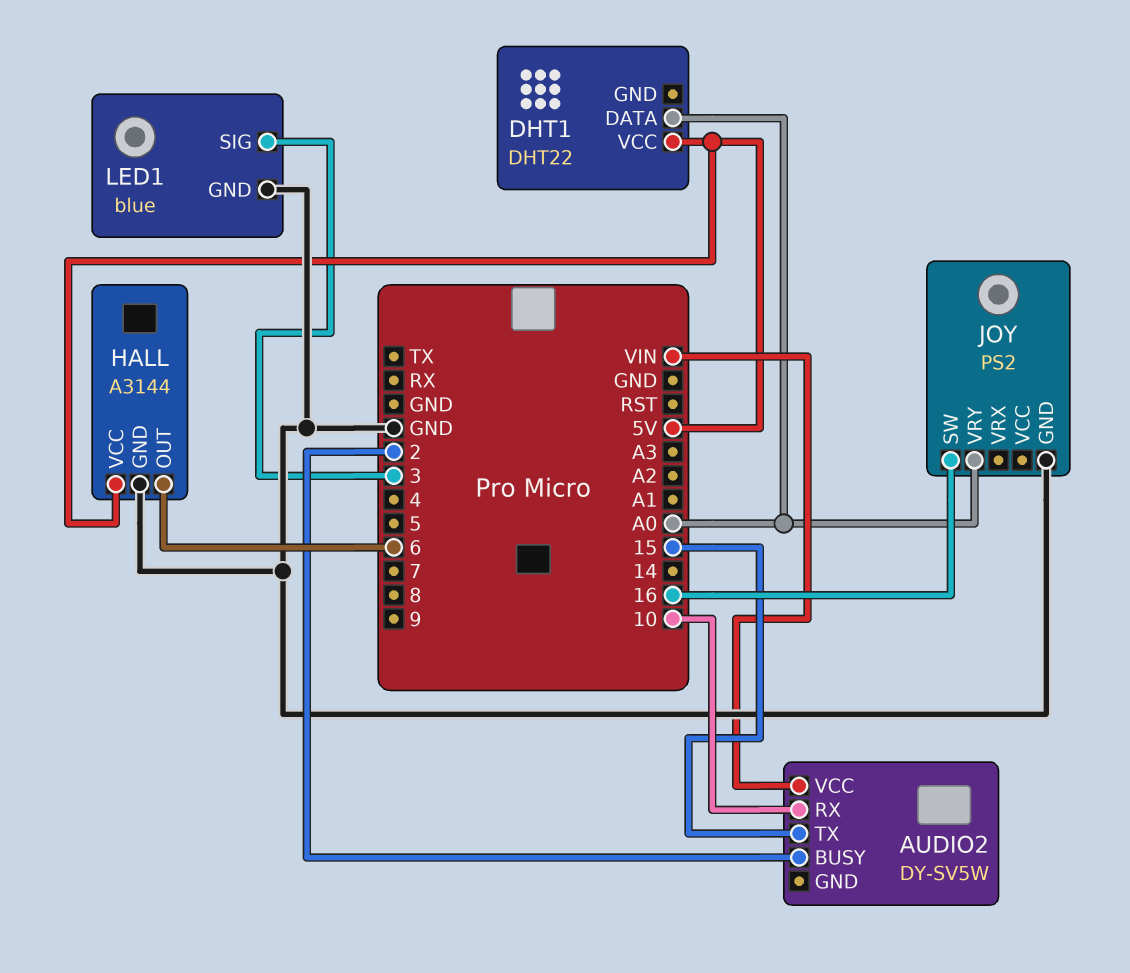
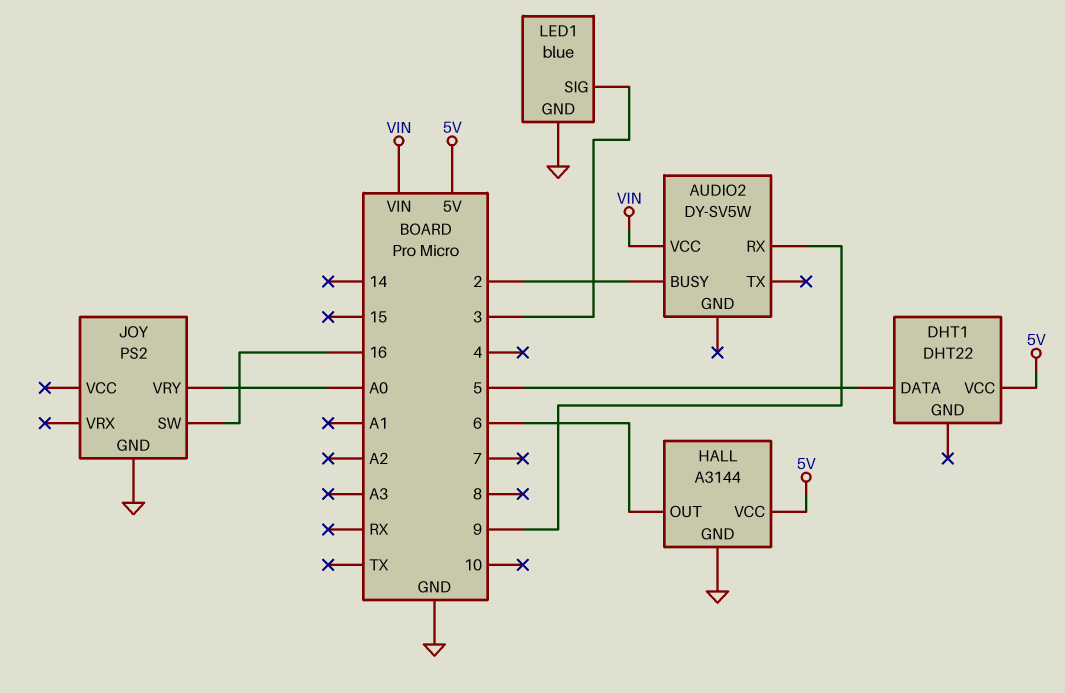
AUDIO2 pin RX: 10 -> 9
AUDIO2 pin TX: 15 -> none
DHT1 pin DATA: A0 -> 5

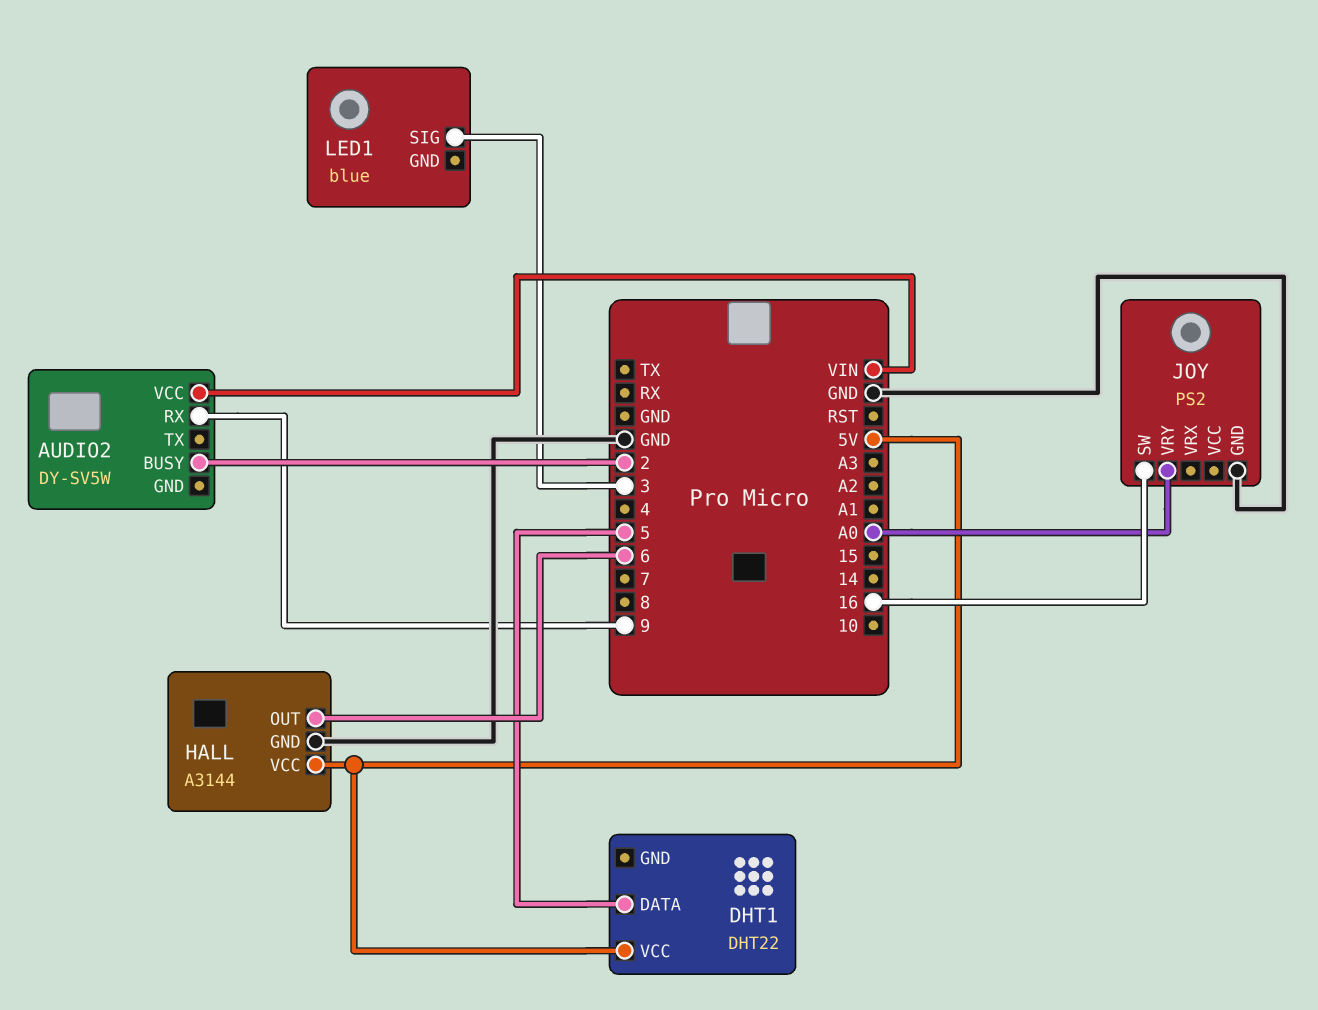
LED1 pin GND: GND -> none

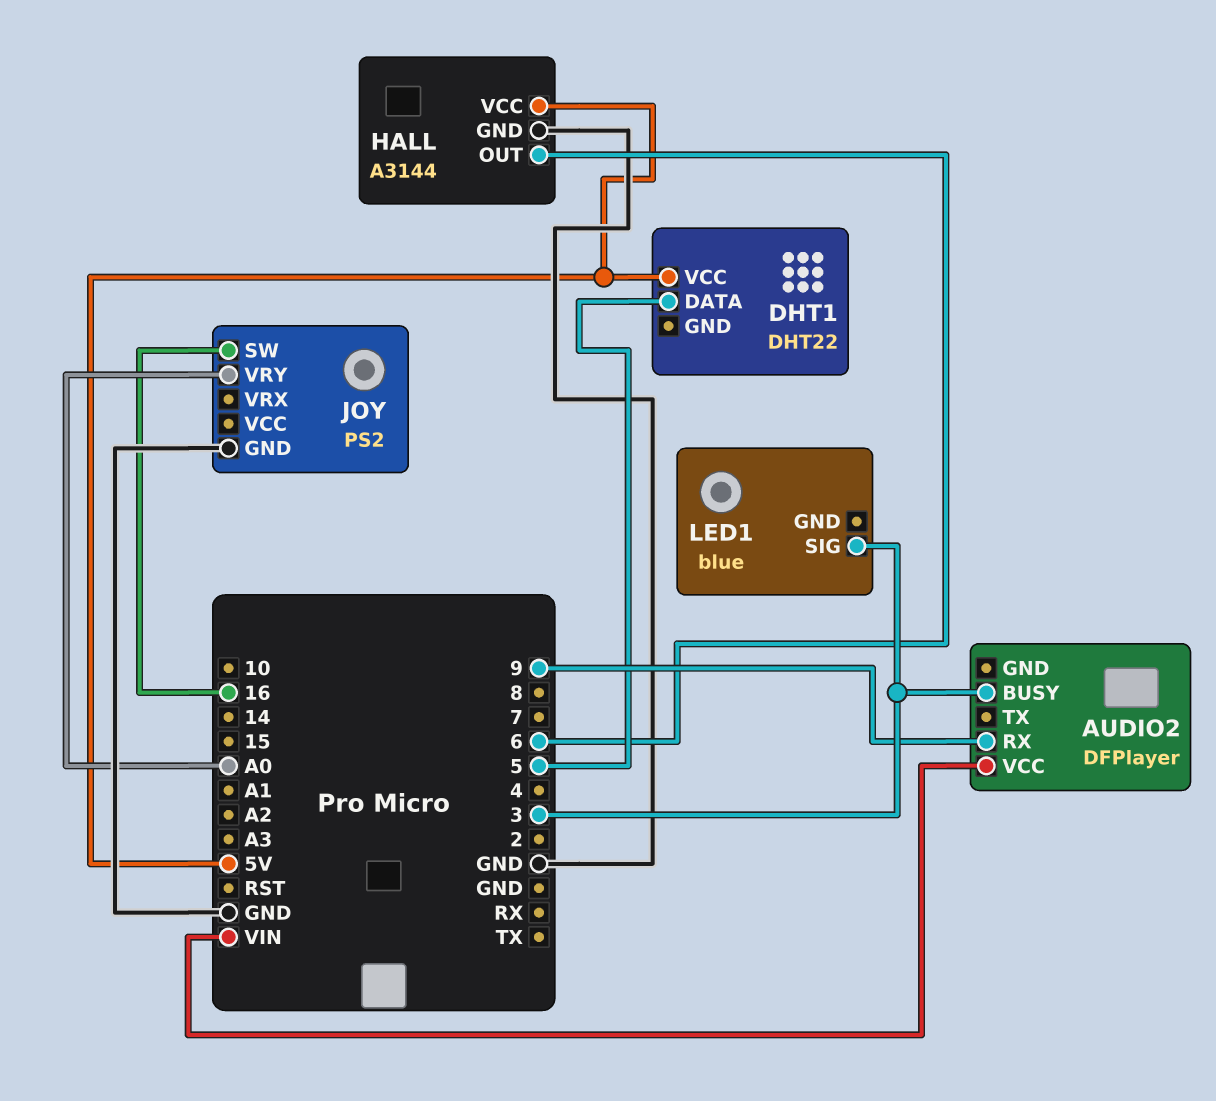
AUDIO2: DY-SV5W -> DFPlayer
AUDIO2 pin BUSY: 2 -> 3

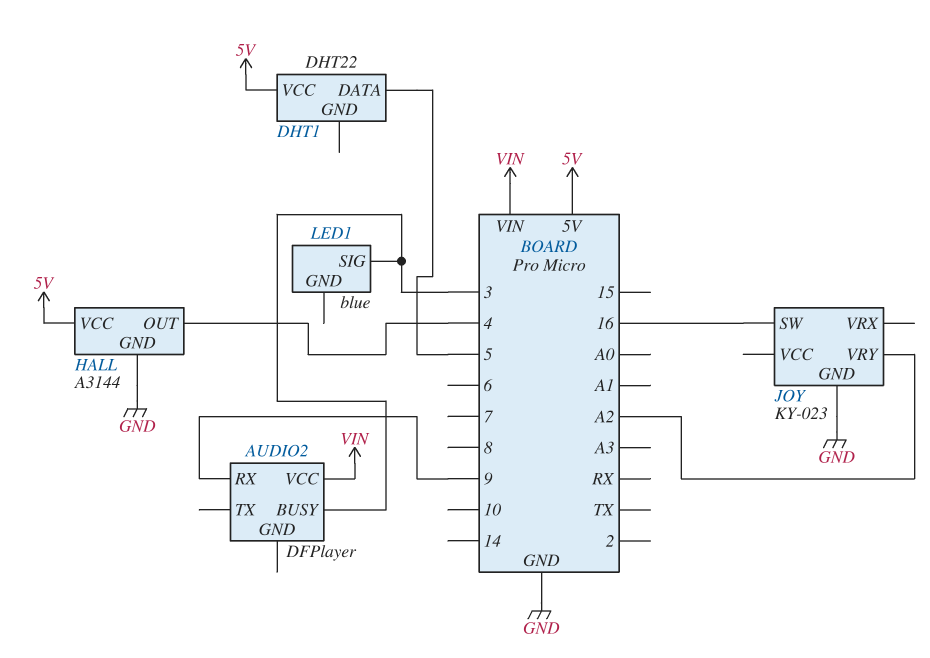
HALL pin OUT: 6 -> 4
JOY: PS2 -> KY-023
JOY pin VRY: A0 -> A2

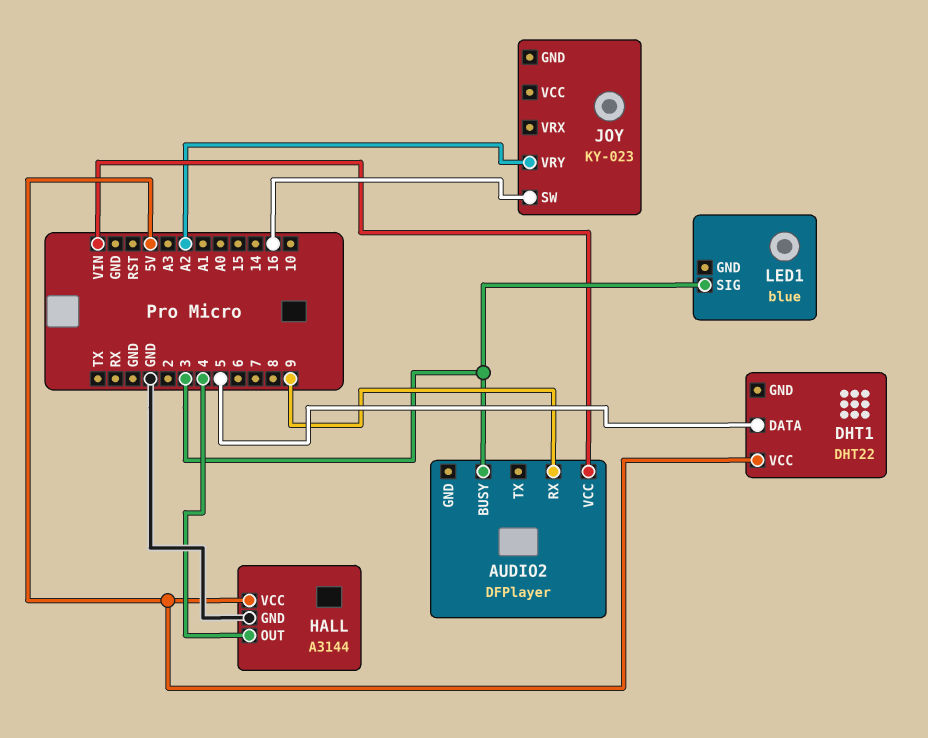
JOY pin GND: GND -> none

